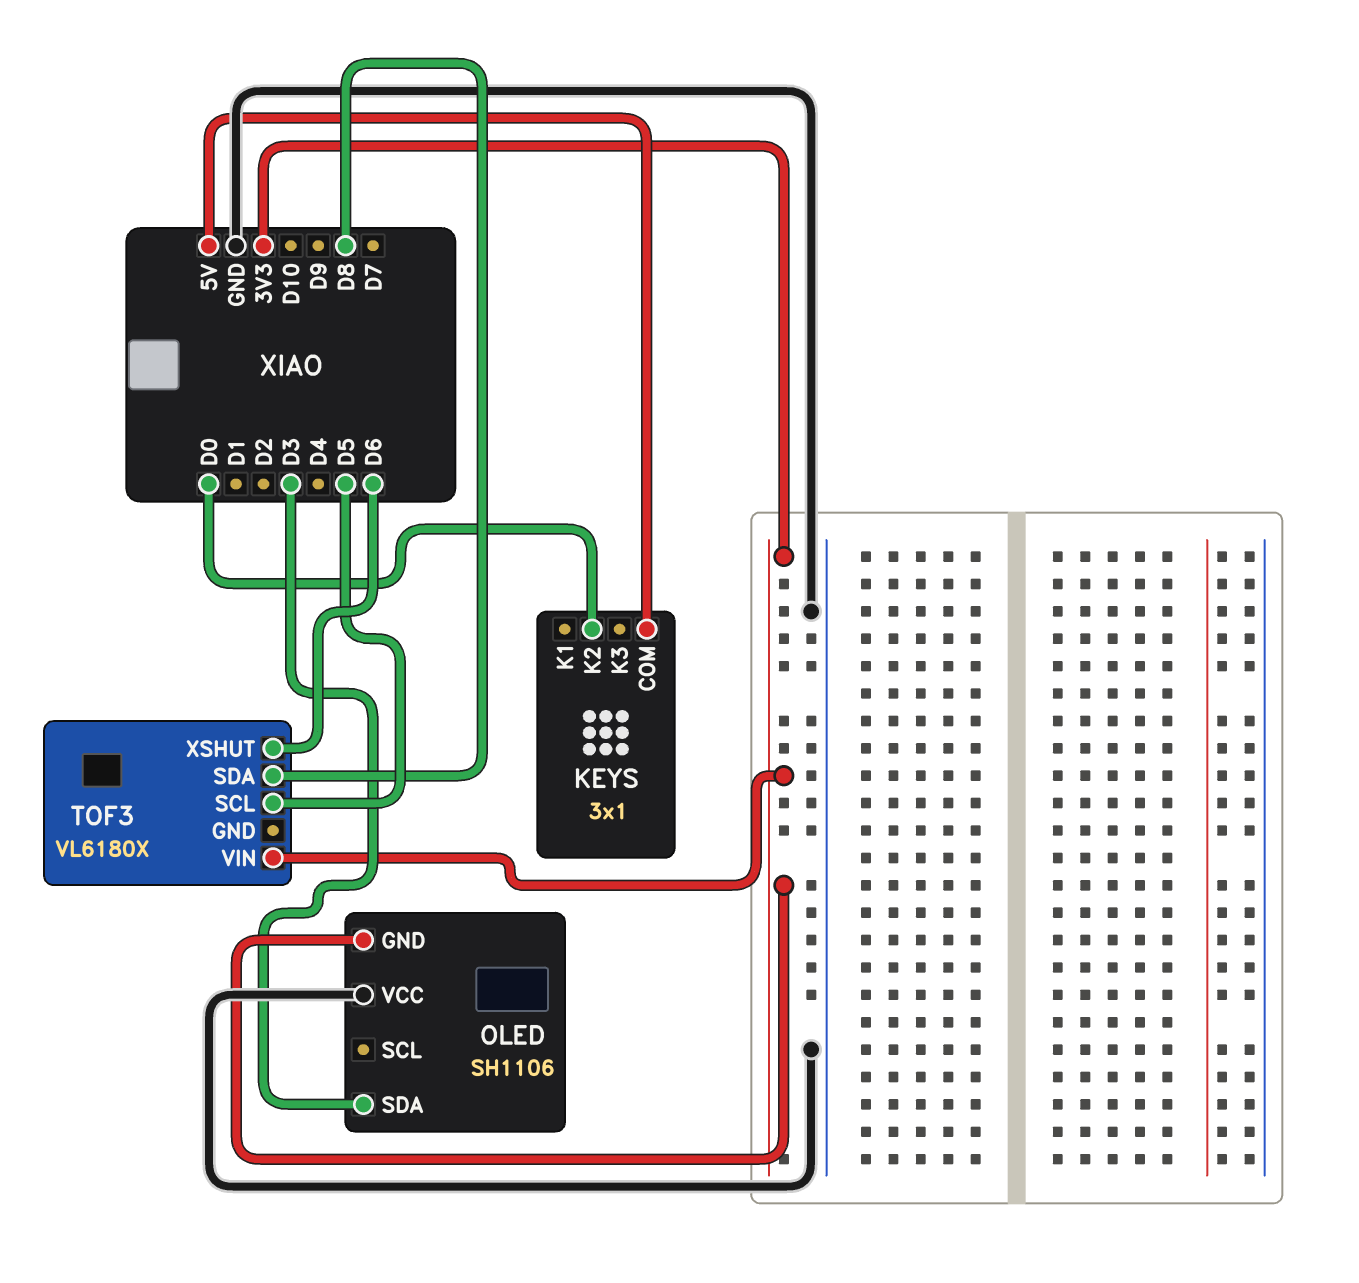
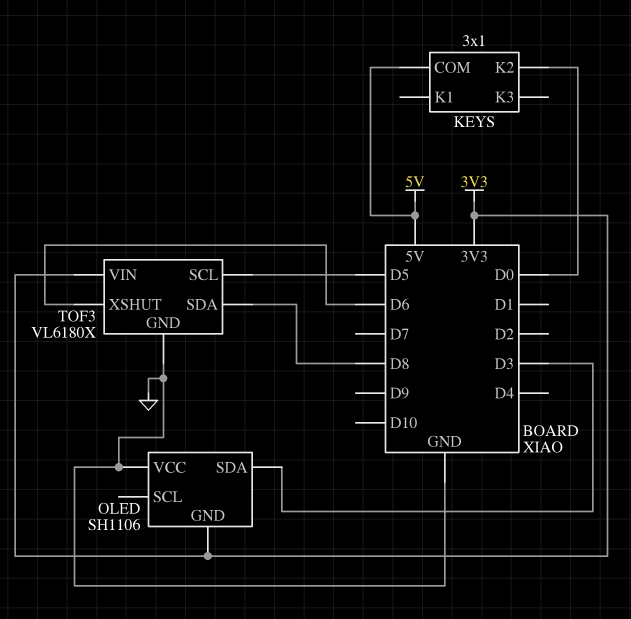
TOF3 pin GND: none -> GND

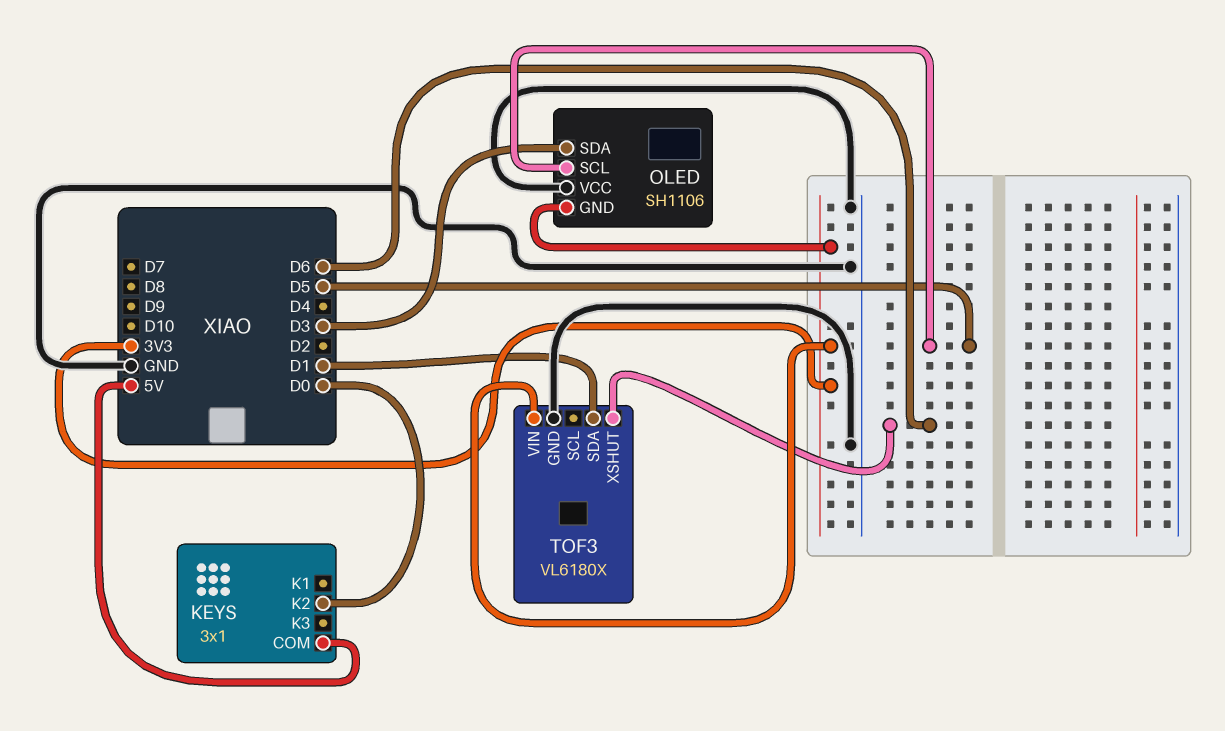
OLED pin SCL: none -> D5
TOF3 pin SCL: D5 -> none
TOF3 pin SDA: D8 -> D1

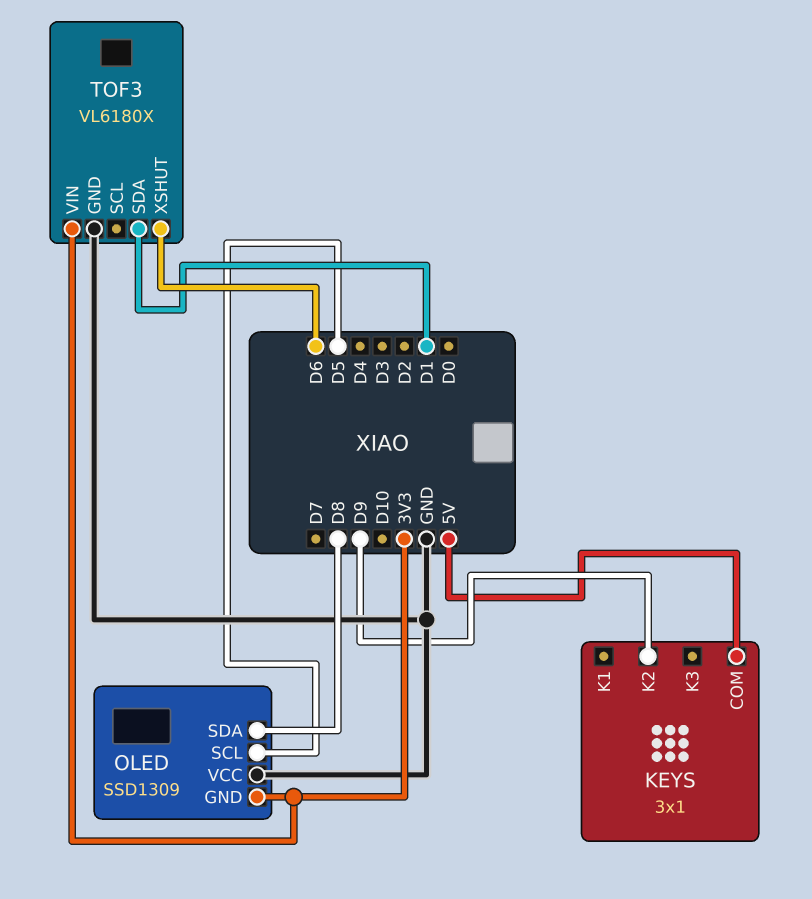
KEYS pin K2: D0 -> D9
OLED: SH1106 -> SSD1309
OLED pin SDA: D3 -> D8

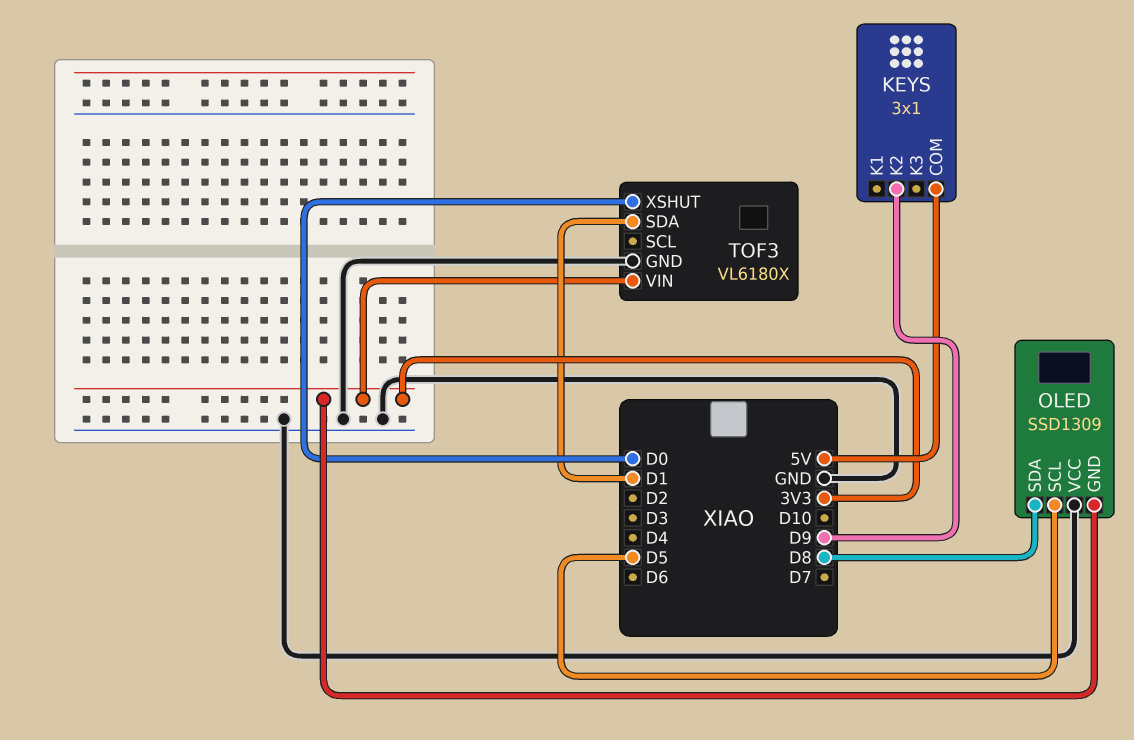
TOF3 pin XSHUT: D6 -> D0

